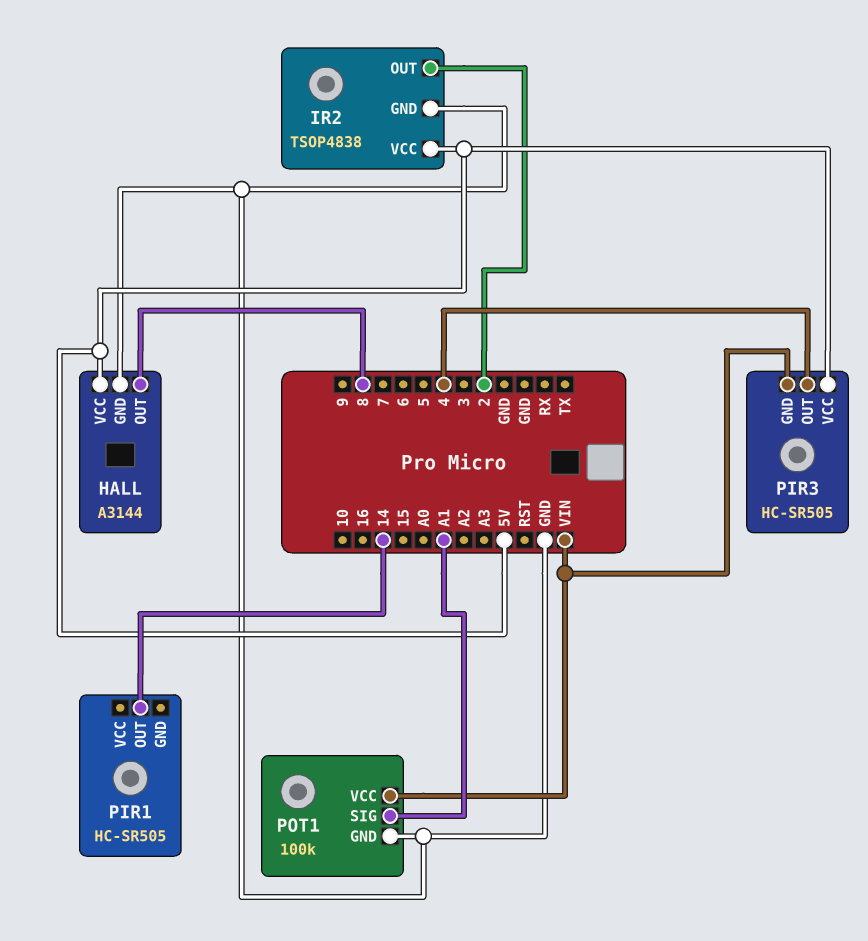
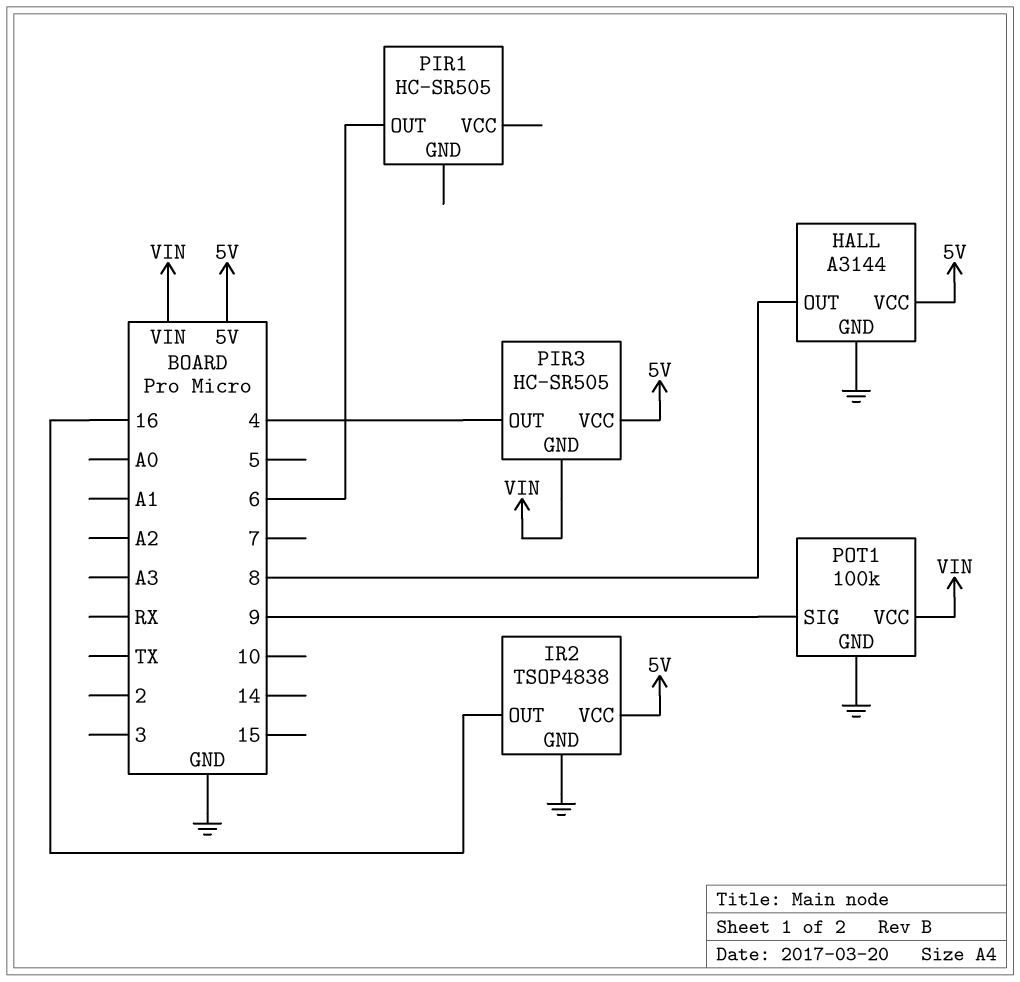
IR2 pin OUT: 2 -> 16
PIR1 pin OUT: 14 -> 6
POT1 pin SIG: A1 -> 9

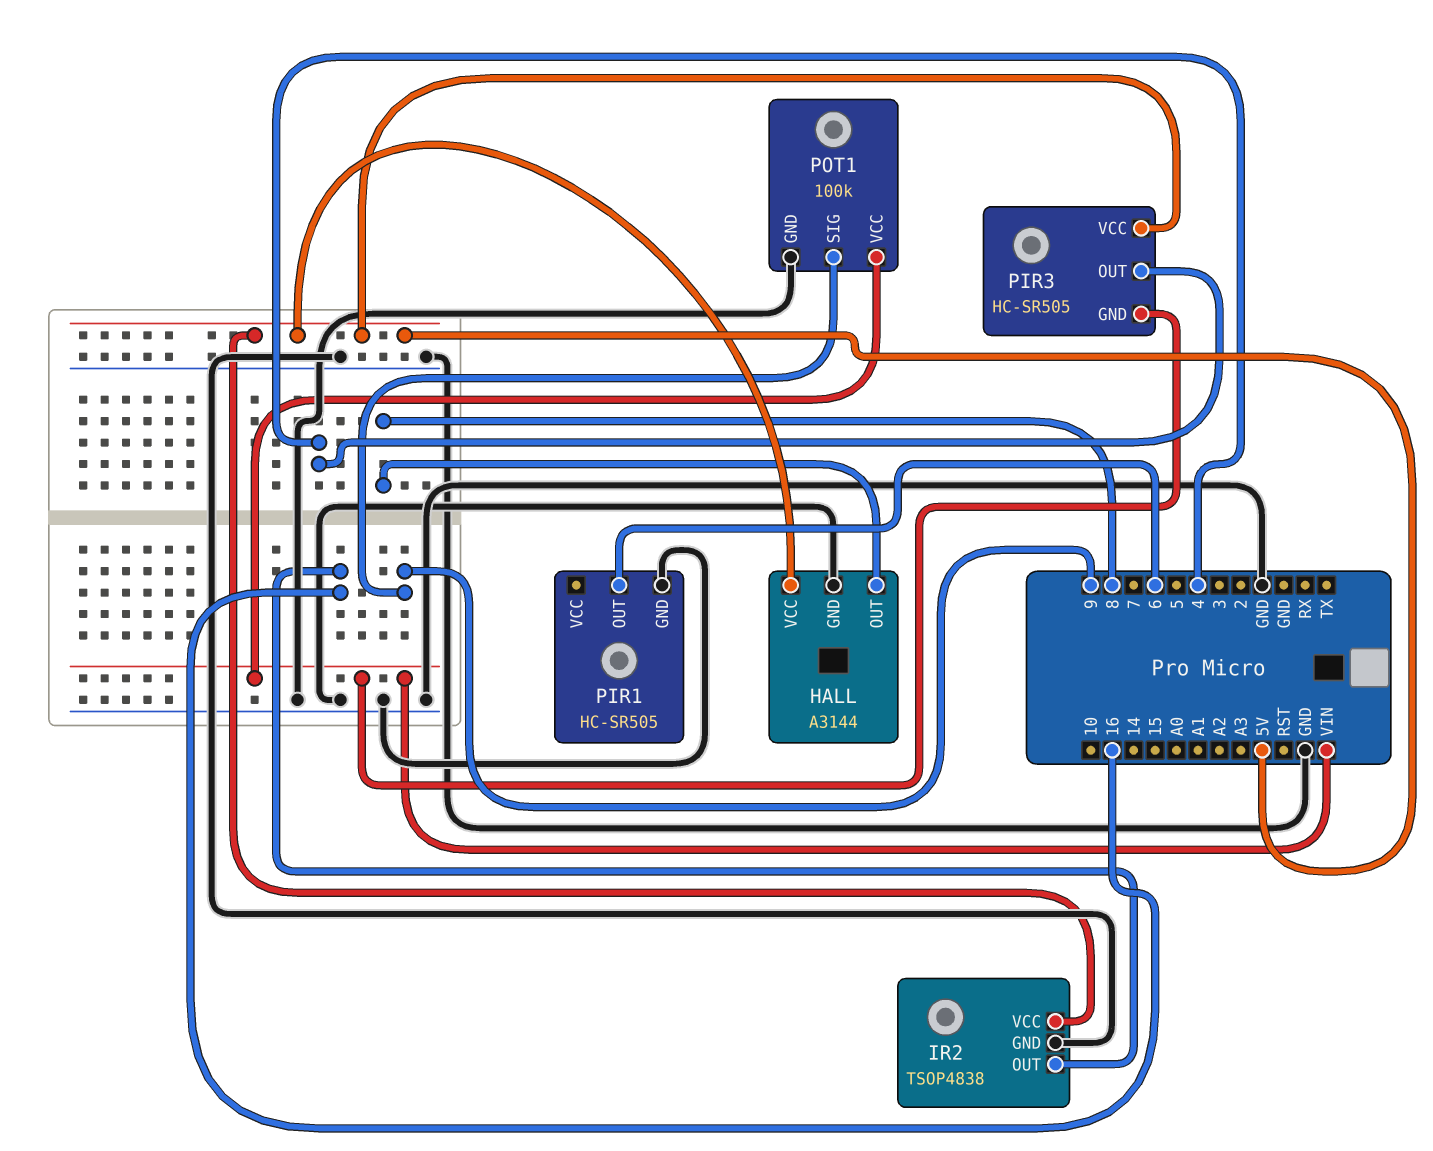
PIR1 pin GND: none -> GND

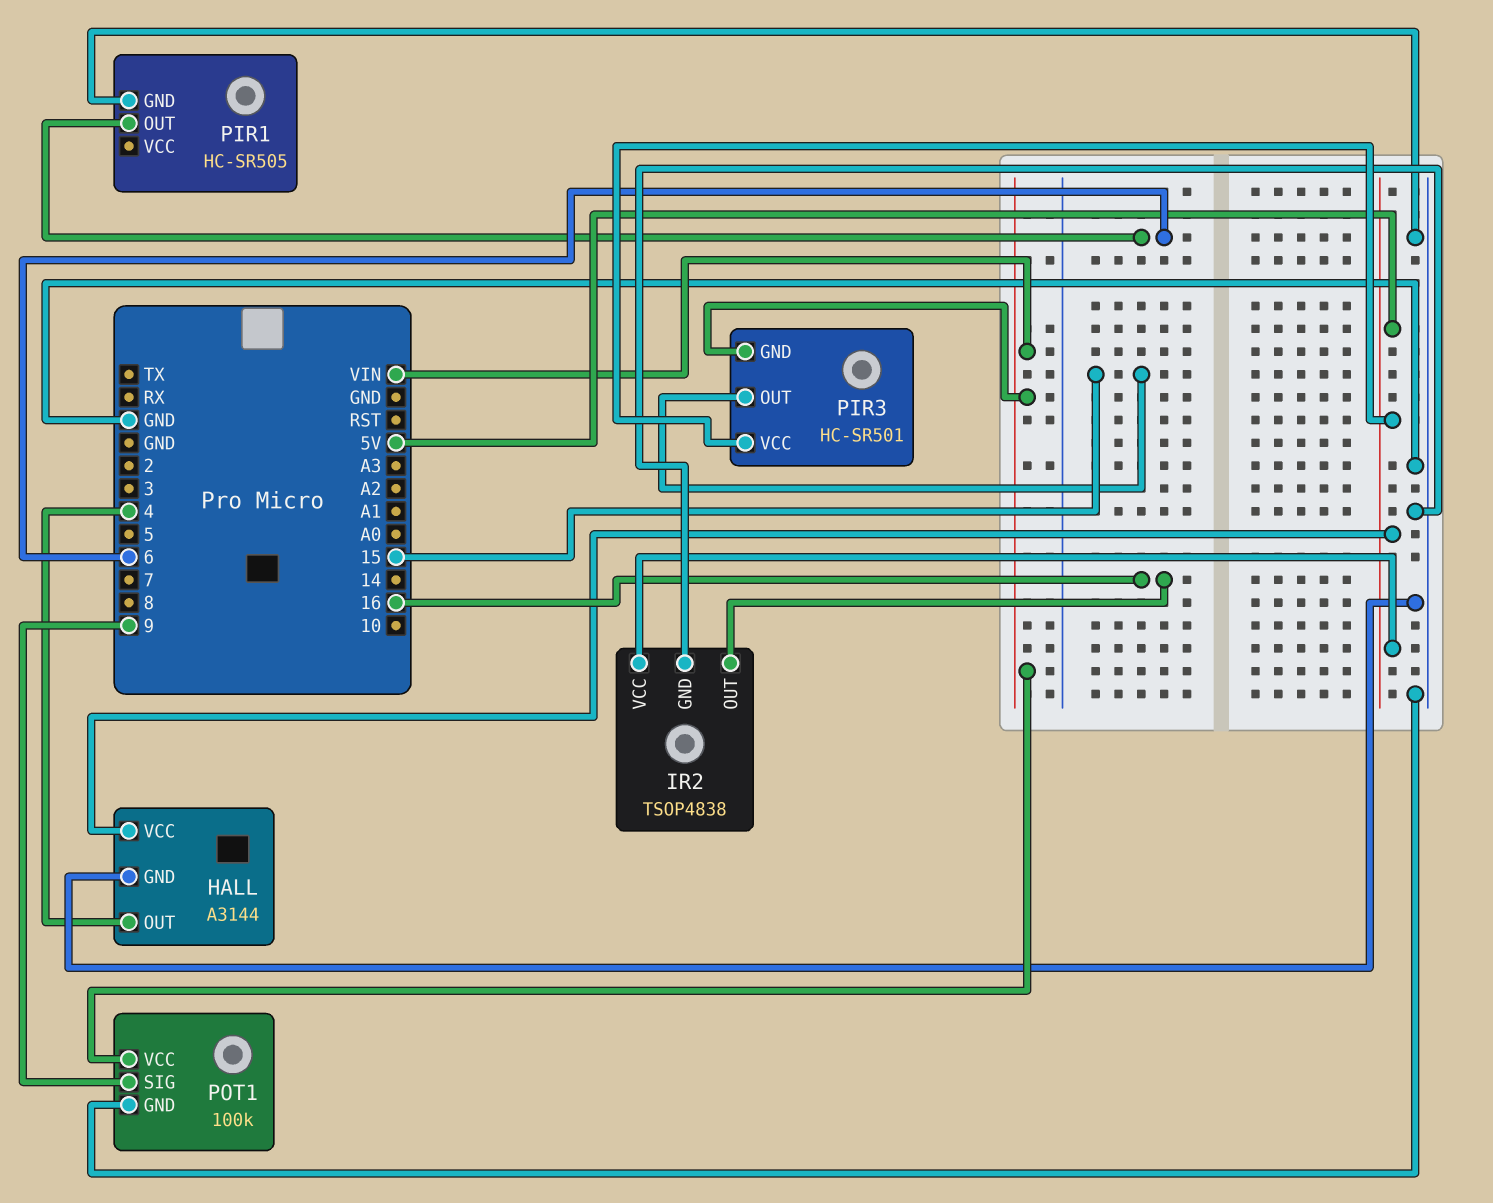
HALL pin OUT: 8 -> 4
PIR3: HC-SR505 -> HC-SR501
PIR3 pin OUT: 4 -> 15

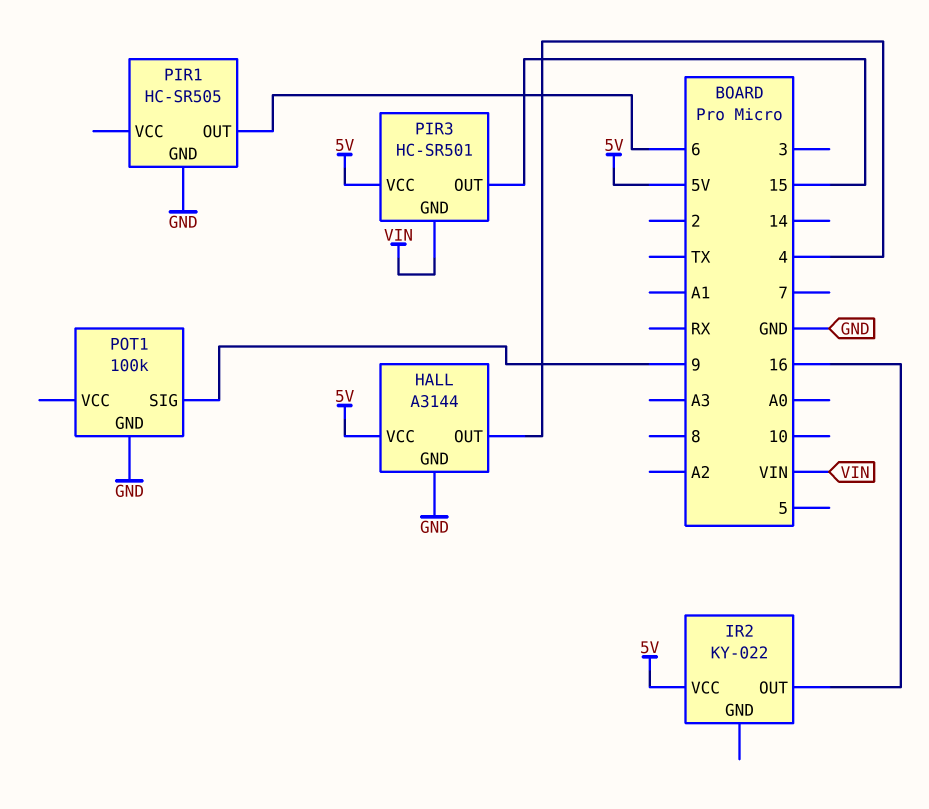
IR2: TSOP4838 -> KY-022
IR2 pin GND: GND -> none
POT1 pin VCC: VIN -> none

